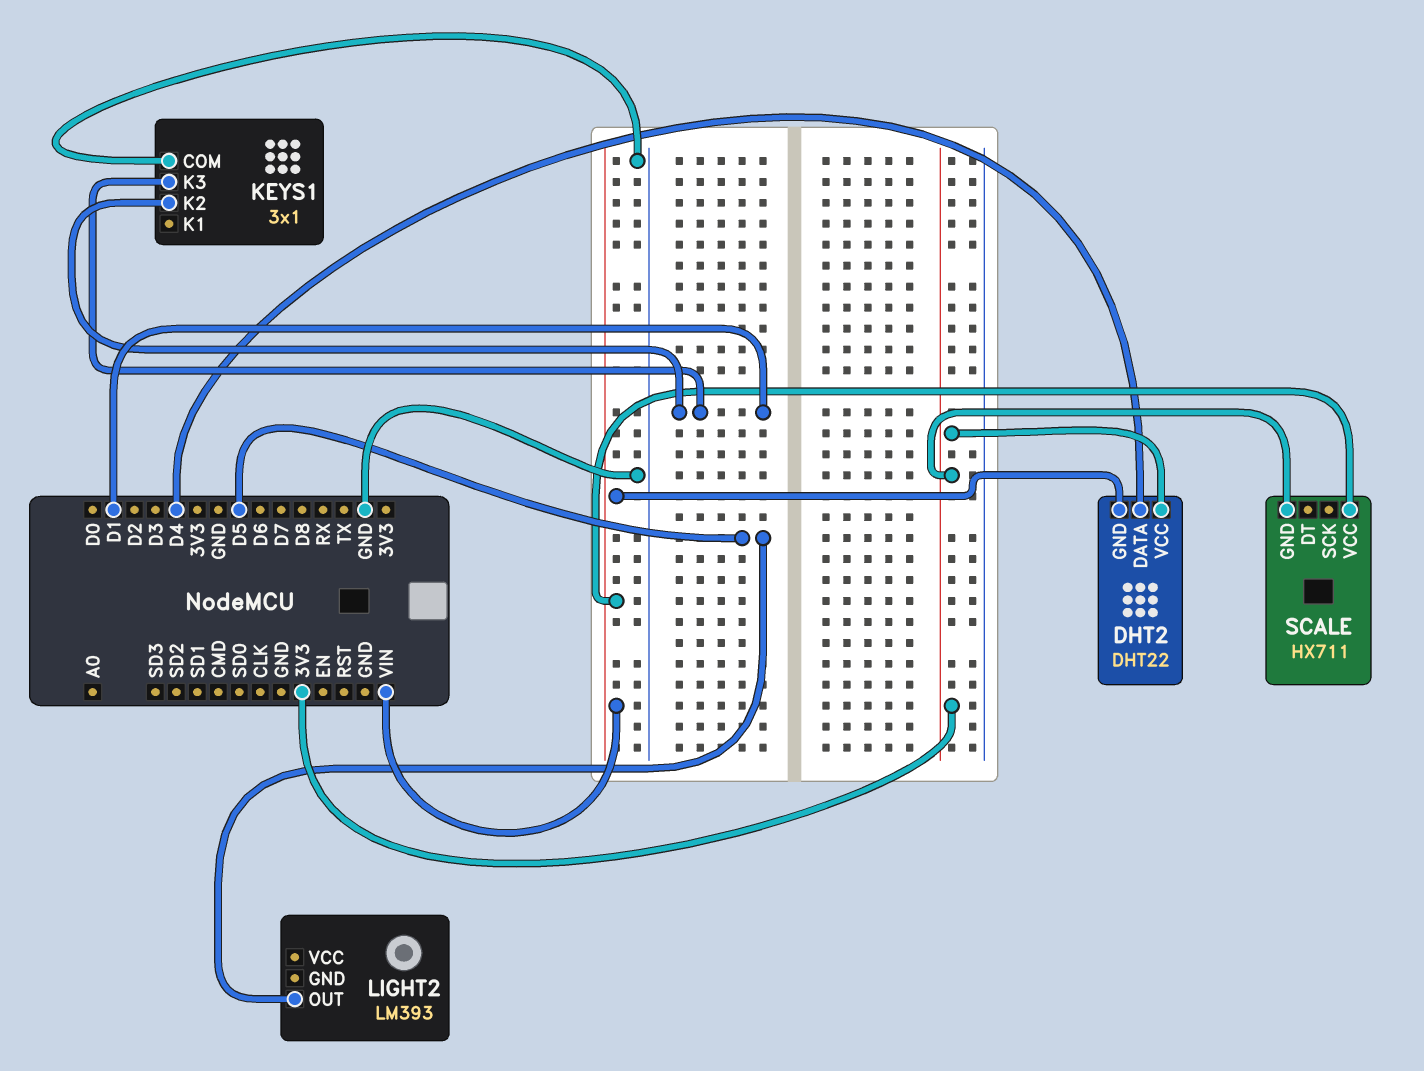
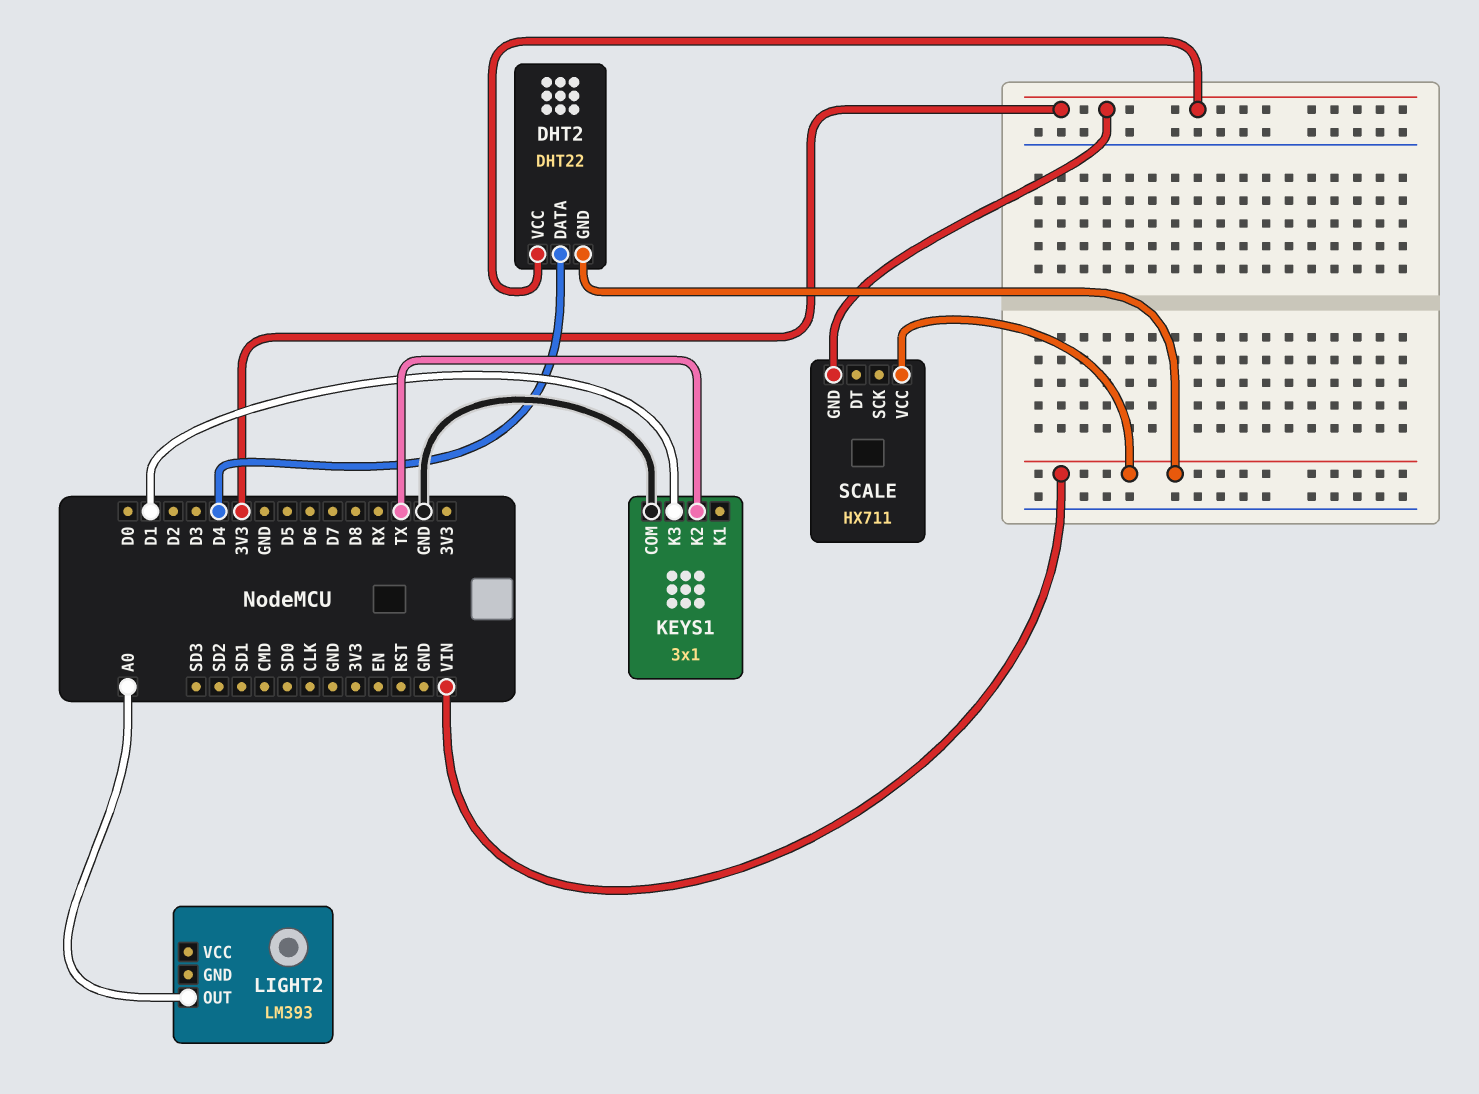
KEYS1 pin K2: D1 -> TX
LIGHT2 pin OUT: D5 -> A0

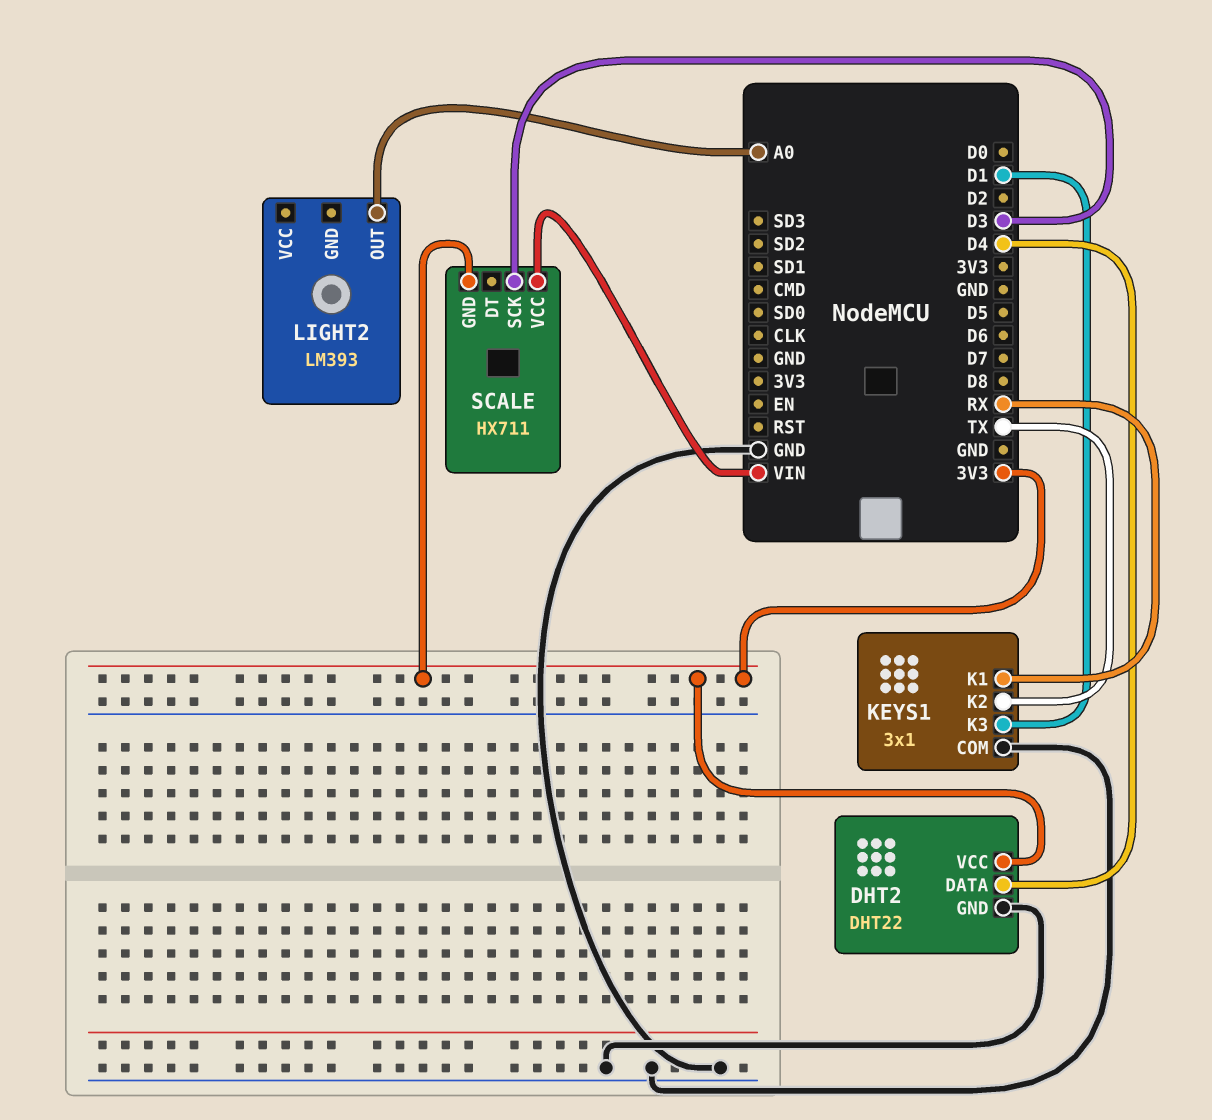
DHT2 pin GND: VIN -> GND
KEYS1 pin K1: none -> RX
SCALE pin SCK: none -> D3

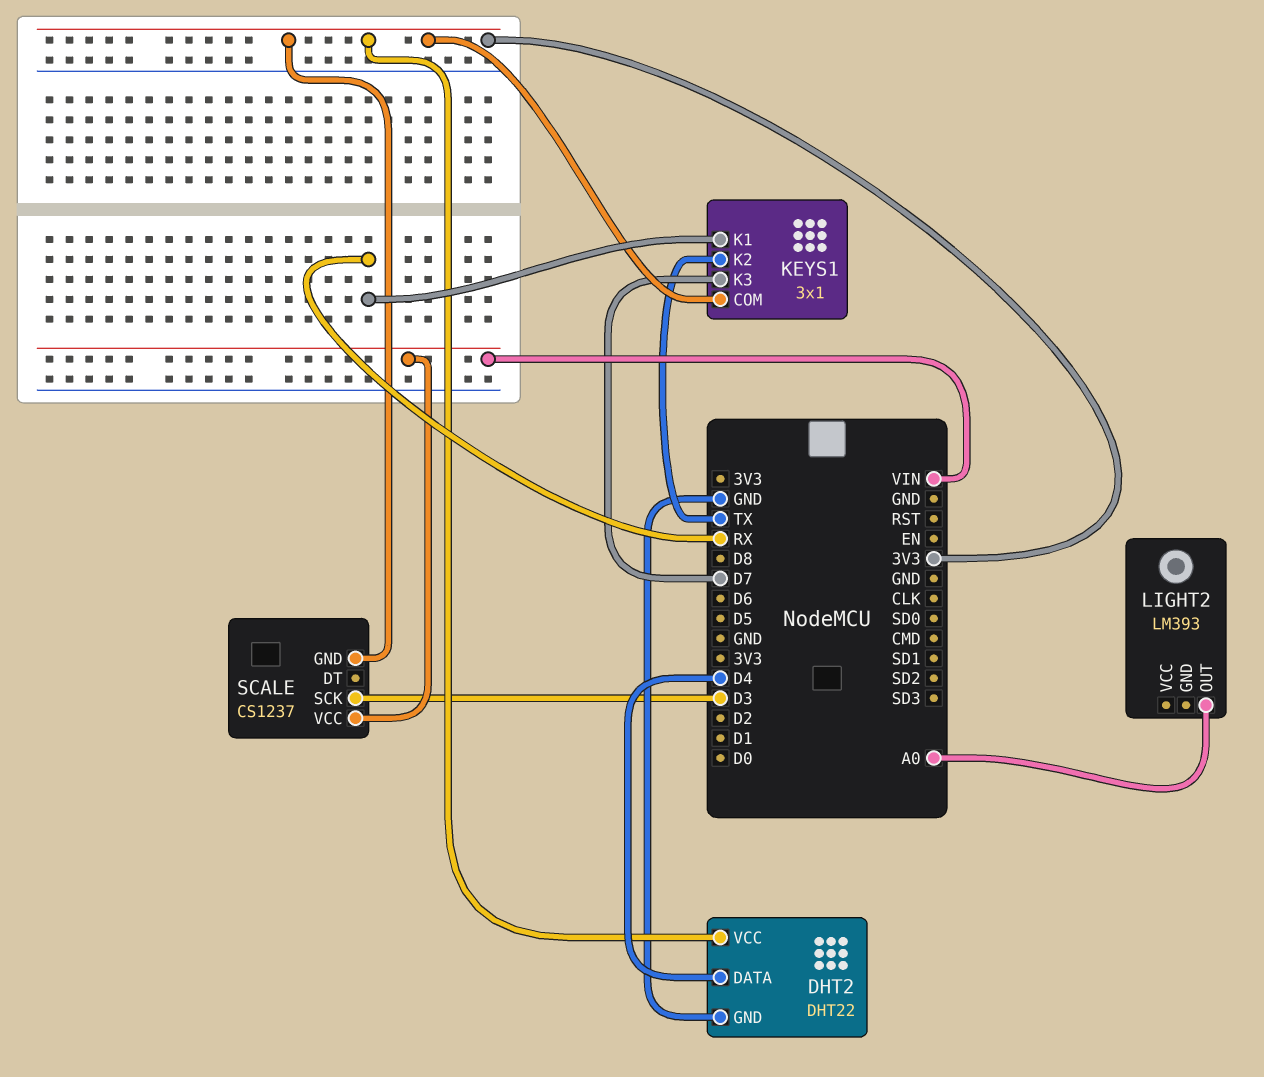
KEYS1 pin COM: GND -> 3V3
KEYS1 pin K3: D1 -> D7
SCALE: HX711 -> CS1237

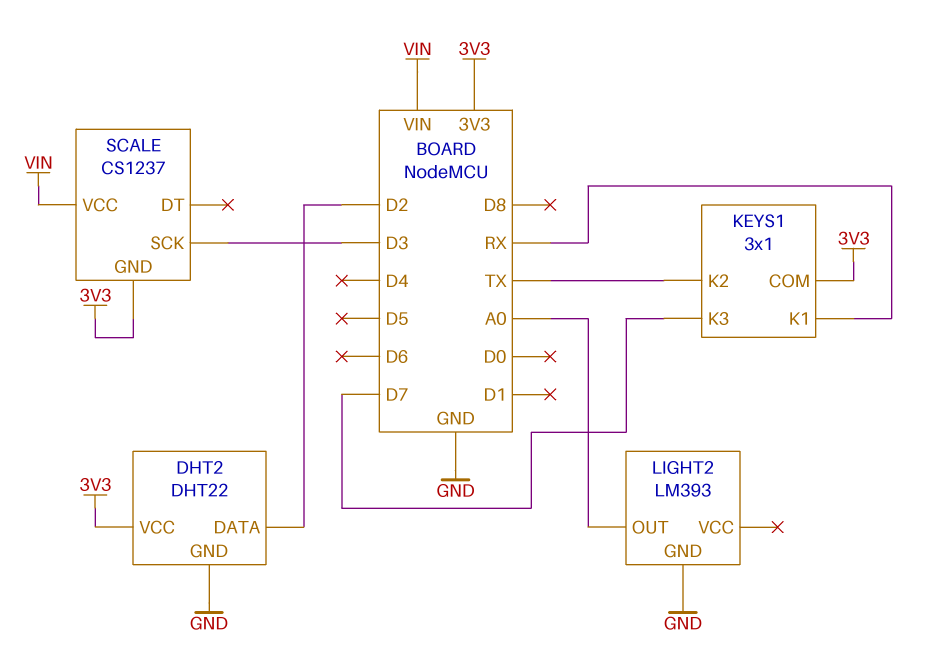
DHT2 pin DATA: D4 -> D2
LIGHT2 pin GND: none -> GND

